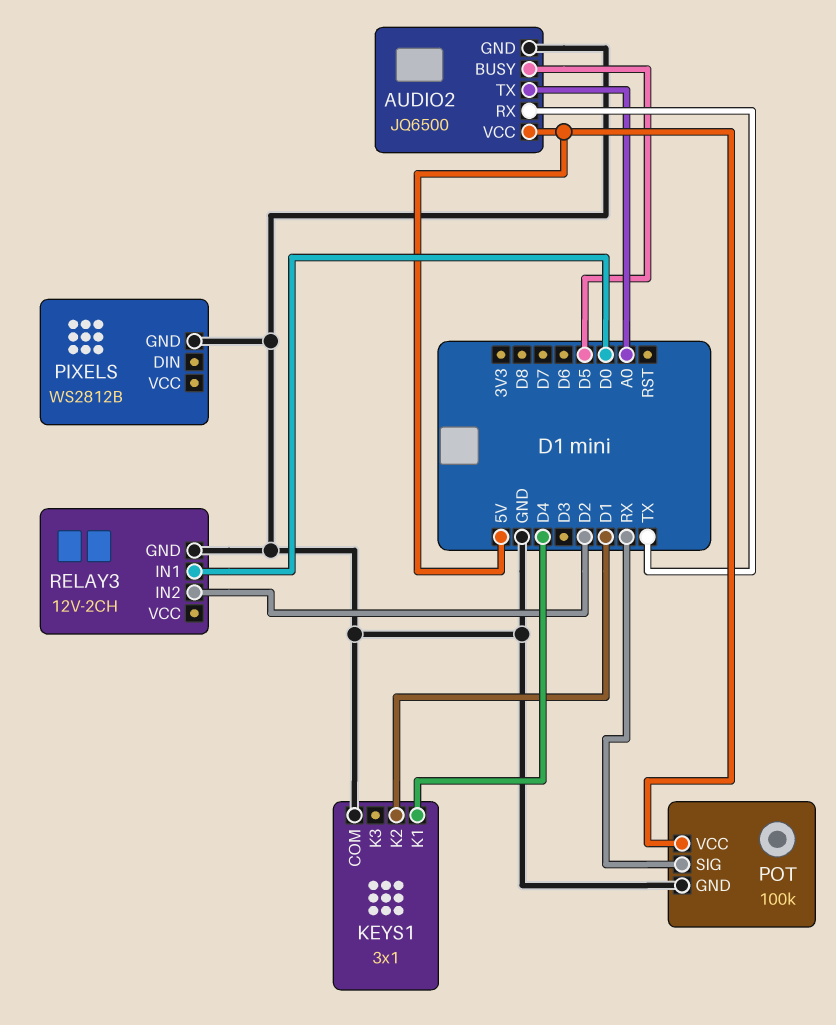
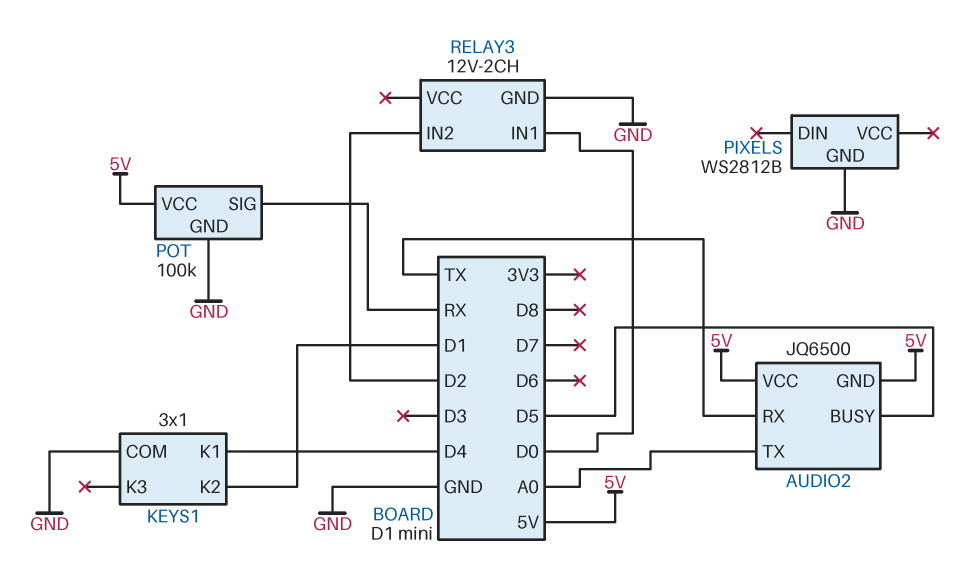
AUDIO2 pin GND: GND -> 5V

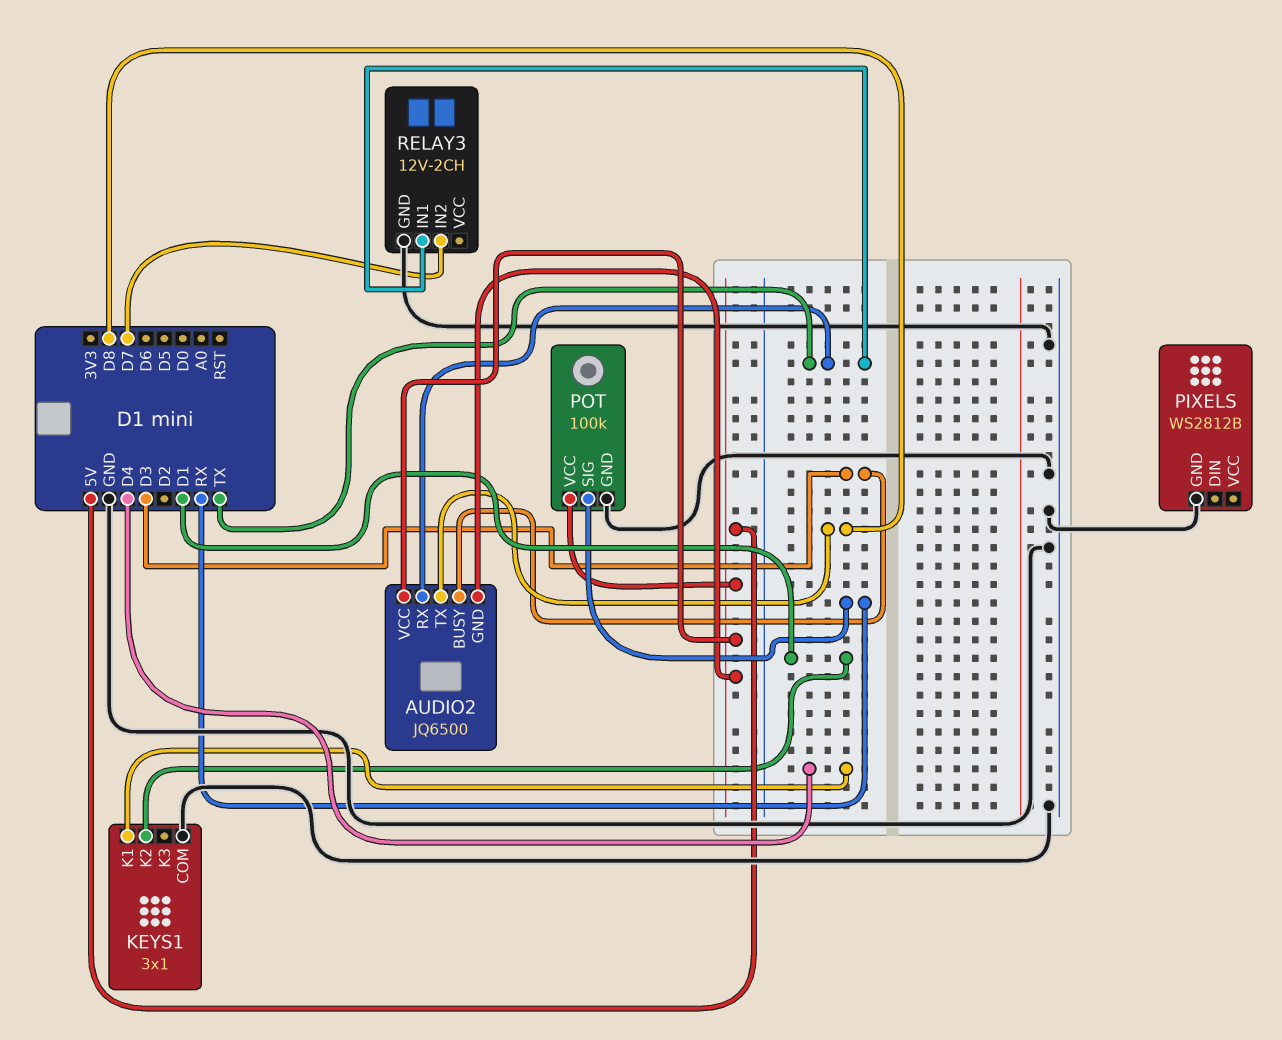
AUDIO2 pin BUSY: D5 -> D3
AUDIO2 pin TX: A0 -> D8
RELAY3 pin IN1: D0 -> TX
RELAY3 pin IN2: D2 -> D7

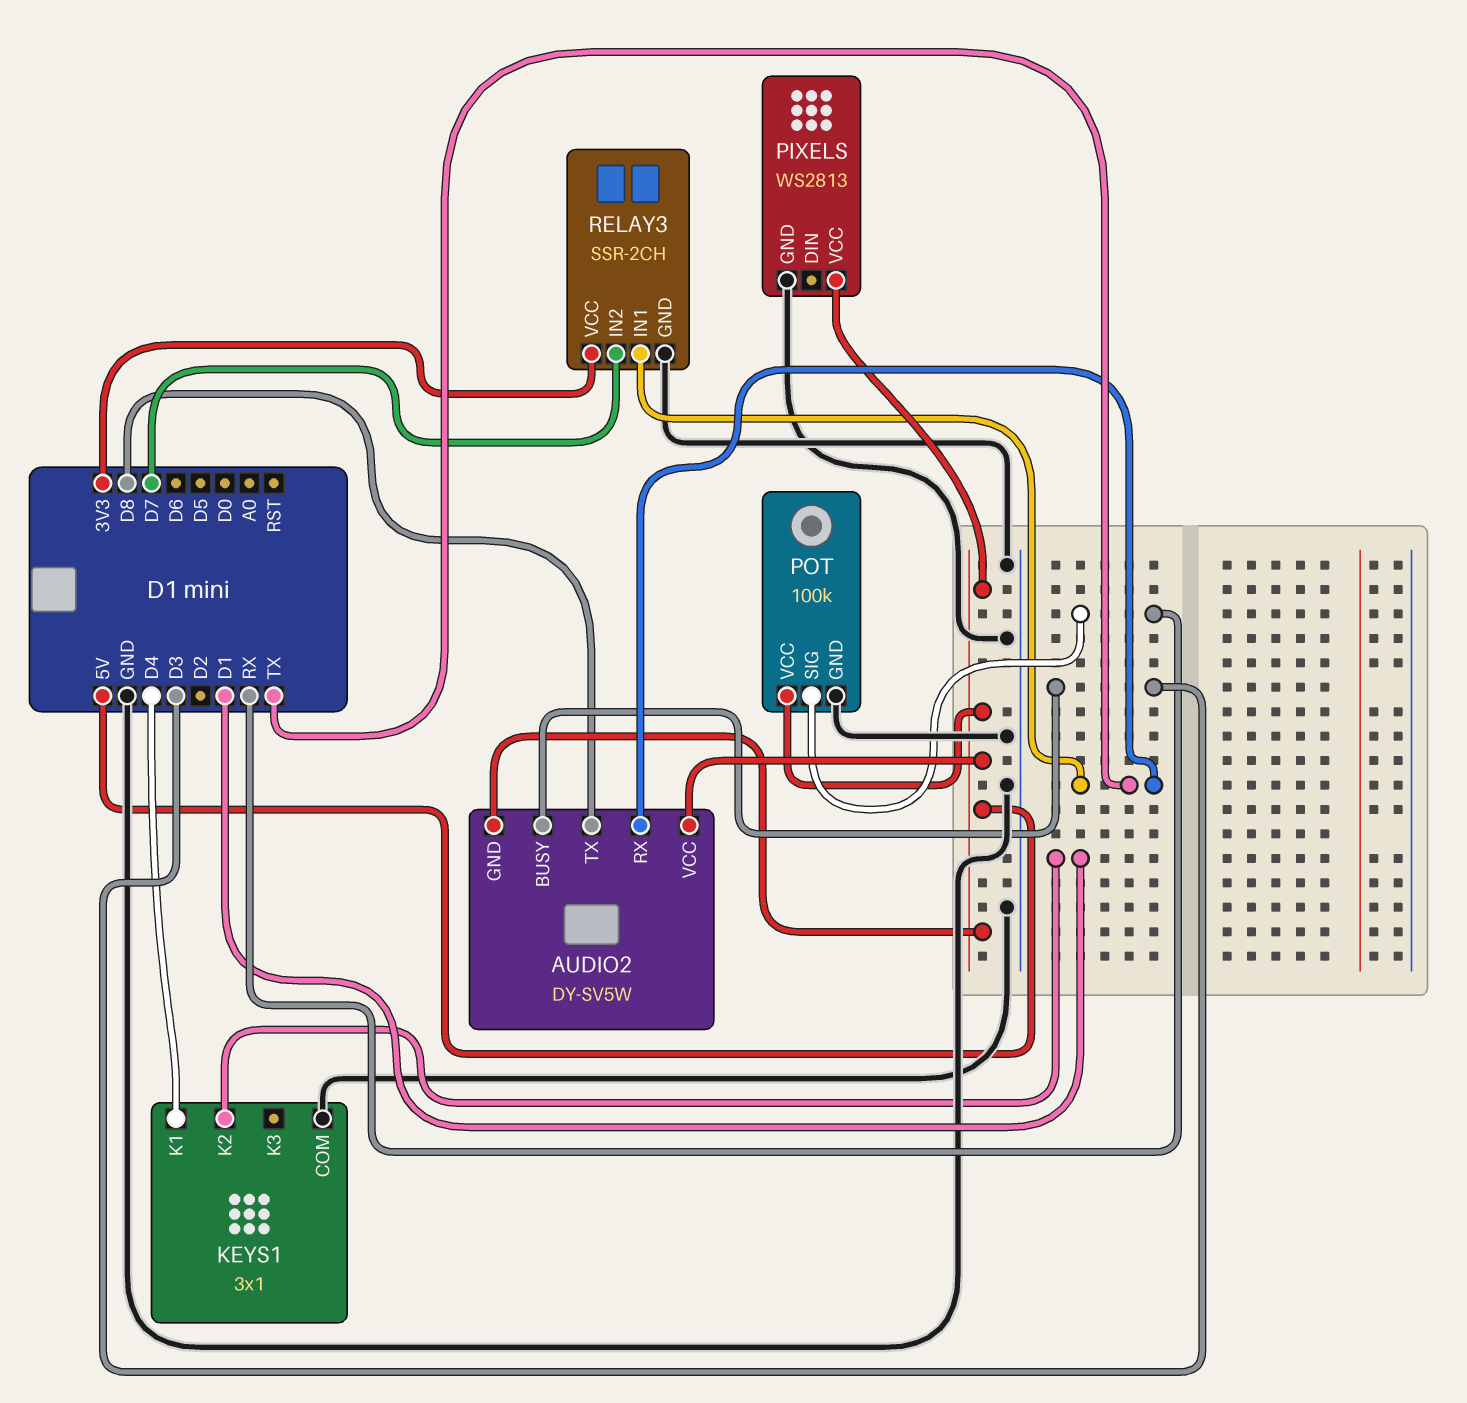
AUDIO2: JQ6500 -> DY-SV5W
PIXELS: WS2812B -> WS2813
PIXELS pin VCC: none -> 5V
RELAY3: 12V-2CH -> SSR-2CH
RELAY3 pin VCC: none -> 3V3

